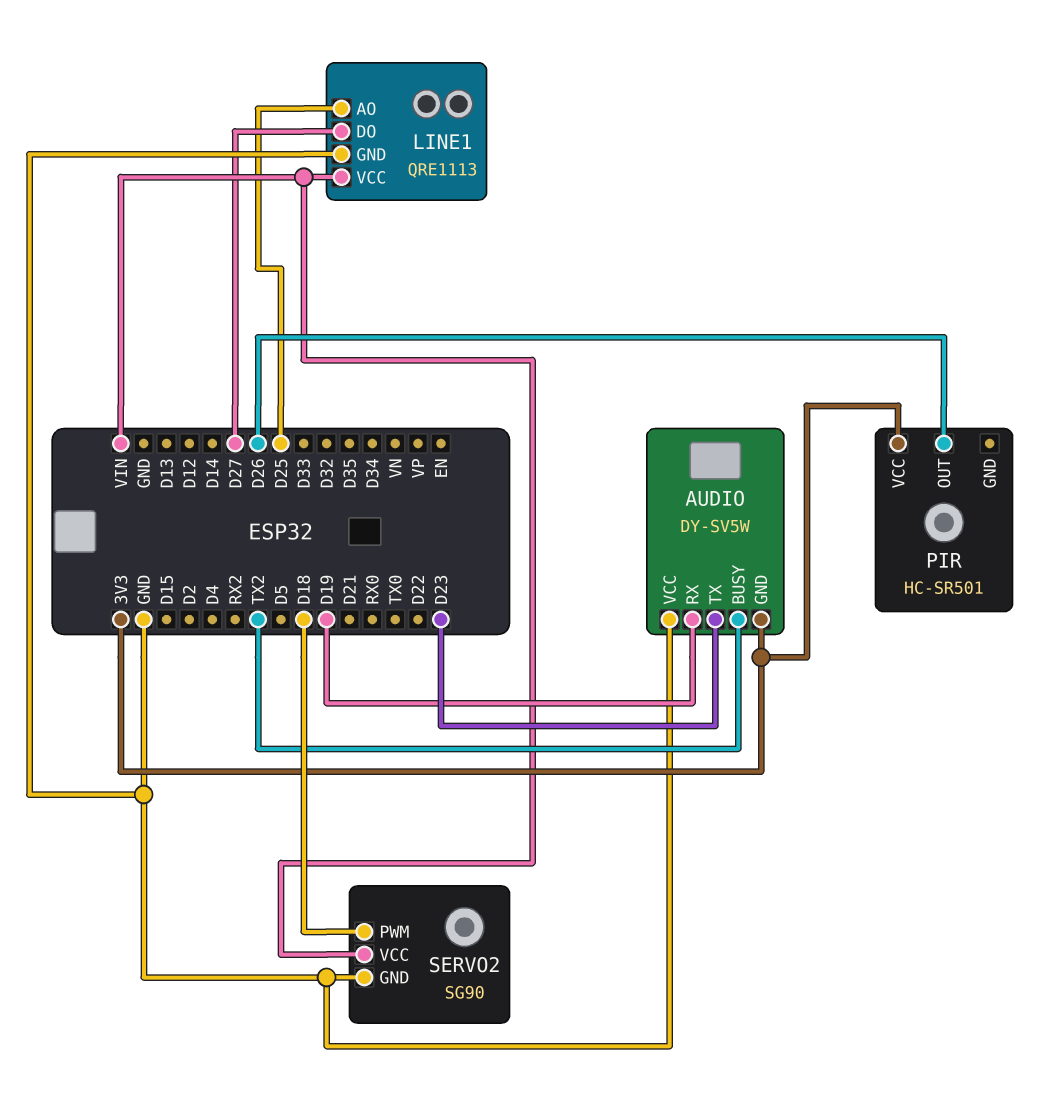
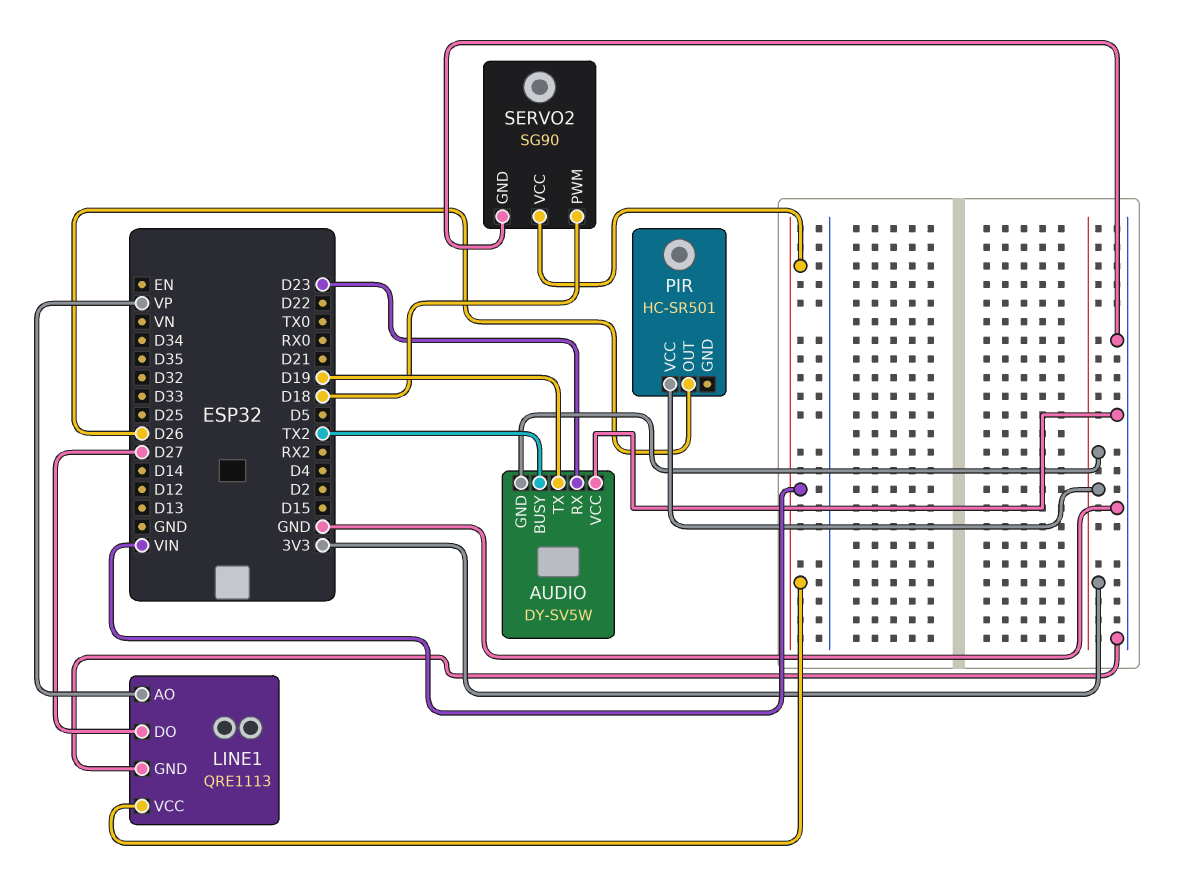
AUDIO pin RX: D19 -> D23
AUDIO pin TX: D23 -> D19
LINE1 pin AO: D25 -> VP

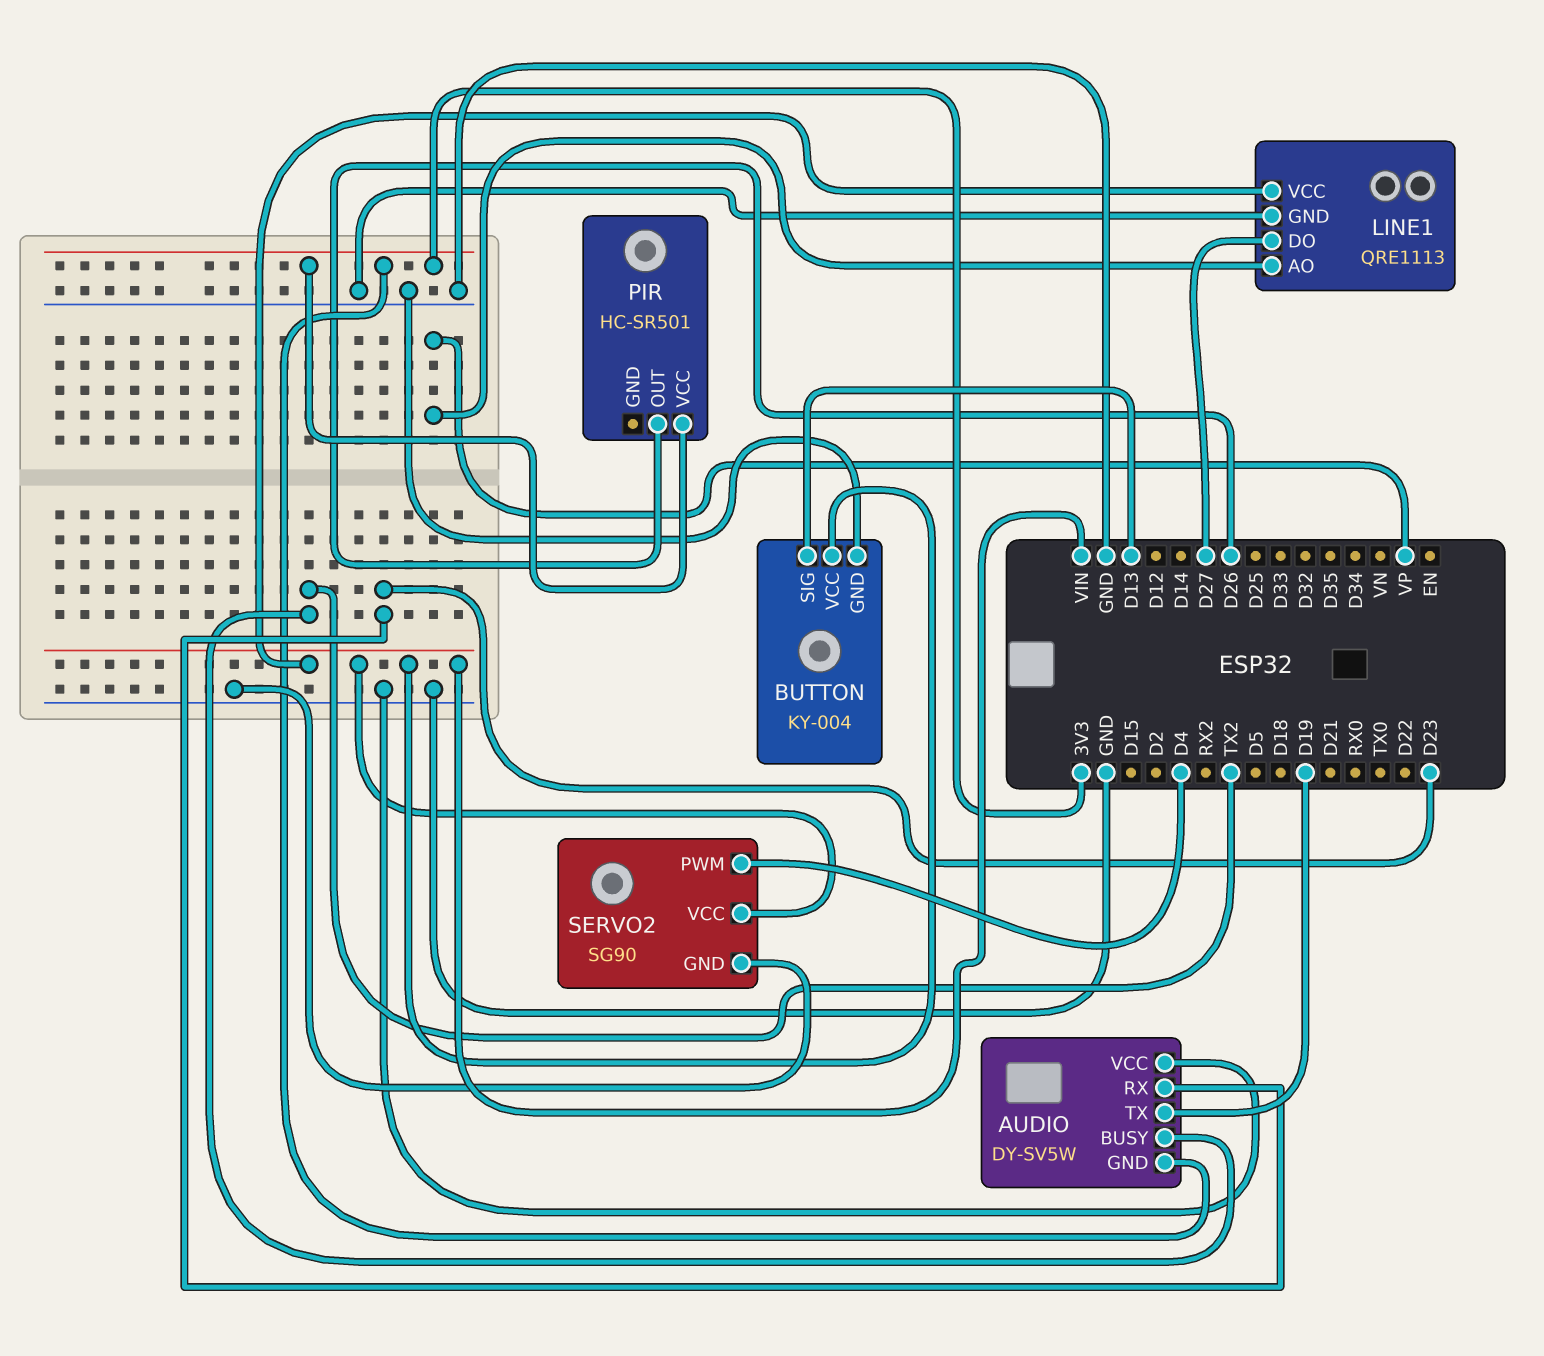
BUTTON: none -> KY-004
BUTTON pin GND: none -> GND
BUTTON pin SIG: none -> D13
BUTTON pin VCC: none -> VIN
SERVO2 pin PWM: D18 -> D4

